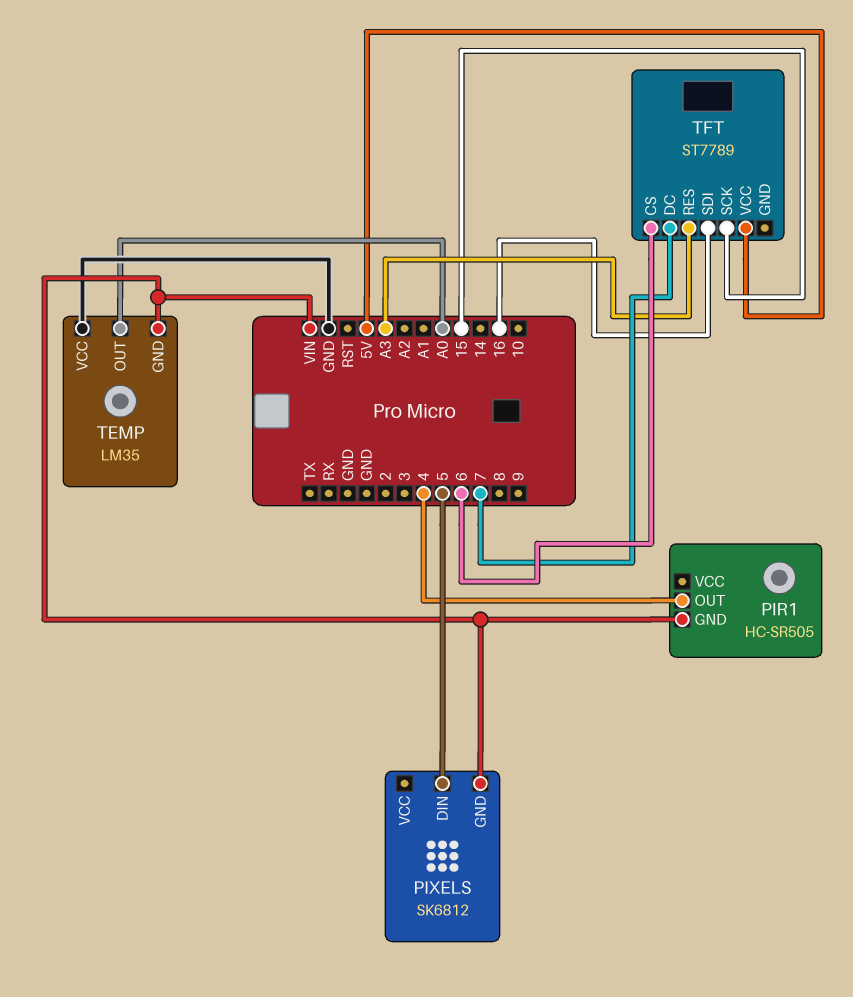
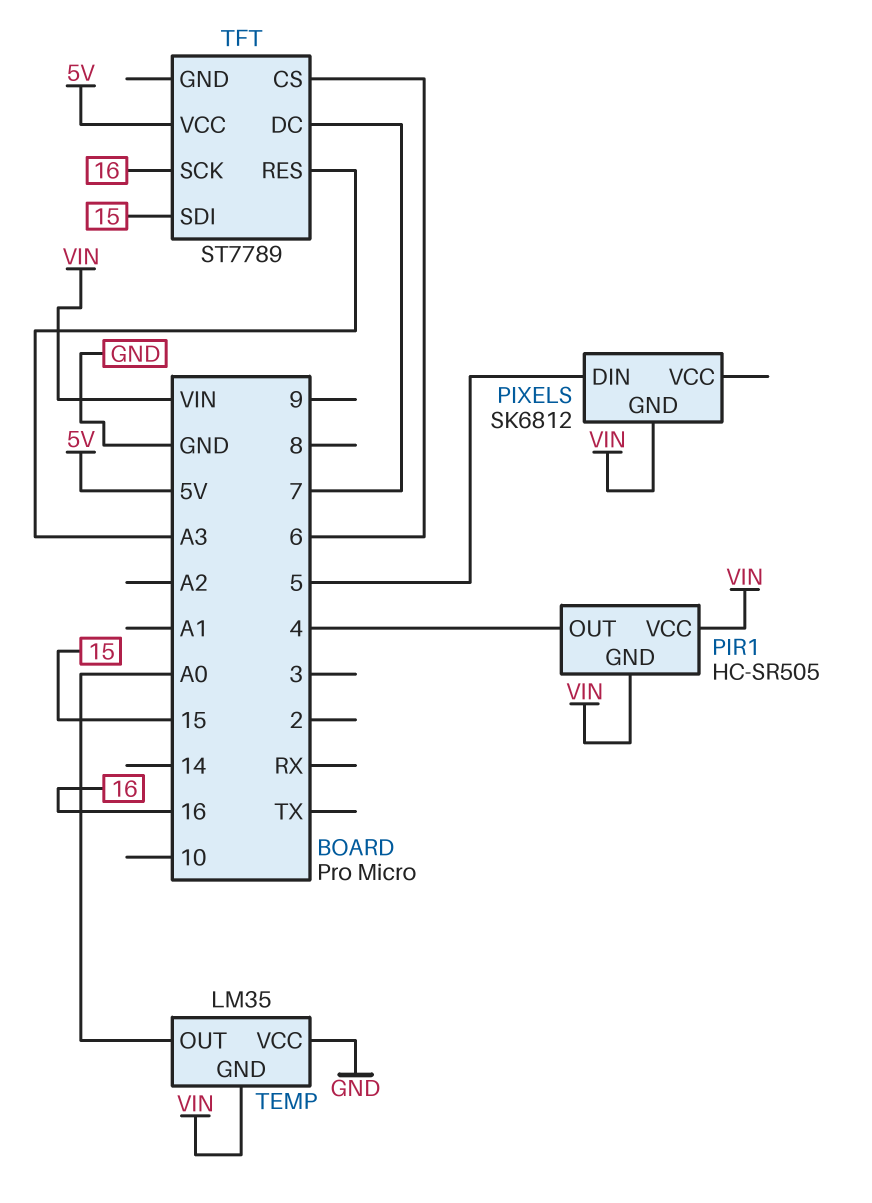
PIR1 pin VCC: none -> VIN
TFT pin SCK: 15 -> 16
TFT pin SDI: 16 -> 15

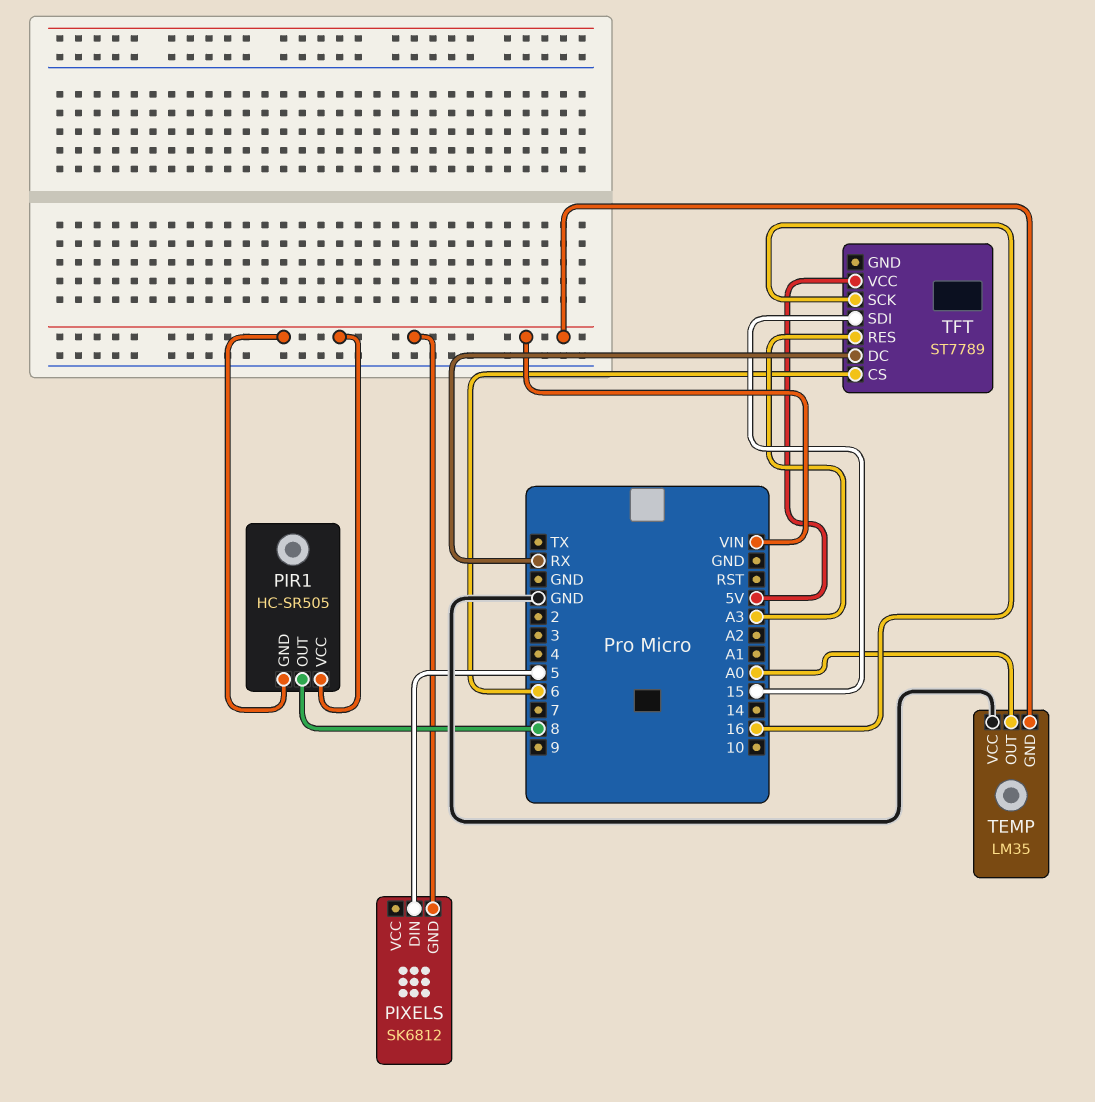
PIR1 pin OUT: 4 -> 8
TFT pin DC: 7 -> RX

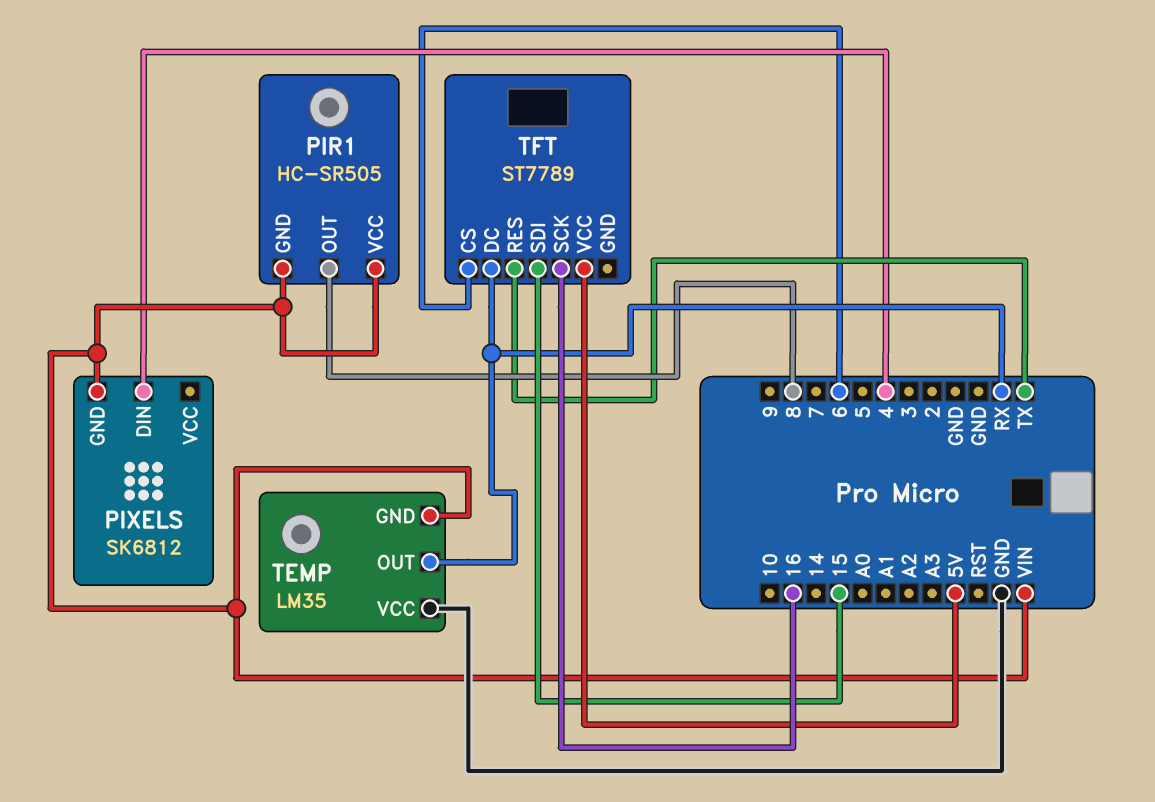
PIXELS pin DIN: 5 -> 4
TEMP pin OUT: A0 -> RX
TFT pin RES: A3 -> TX

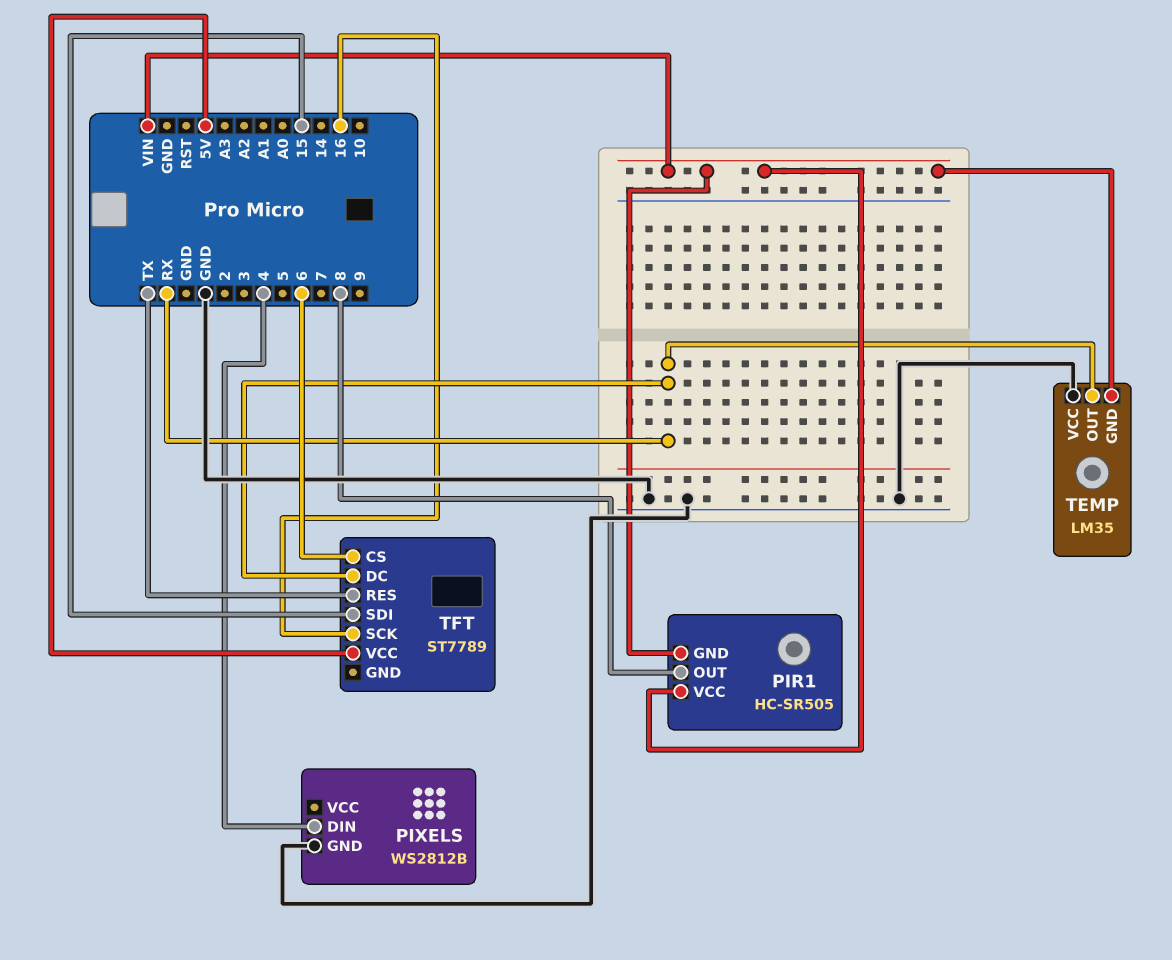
PIXELS: SK6812 -> WS2812B
PIXELS pin GND: VIN -> GND

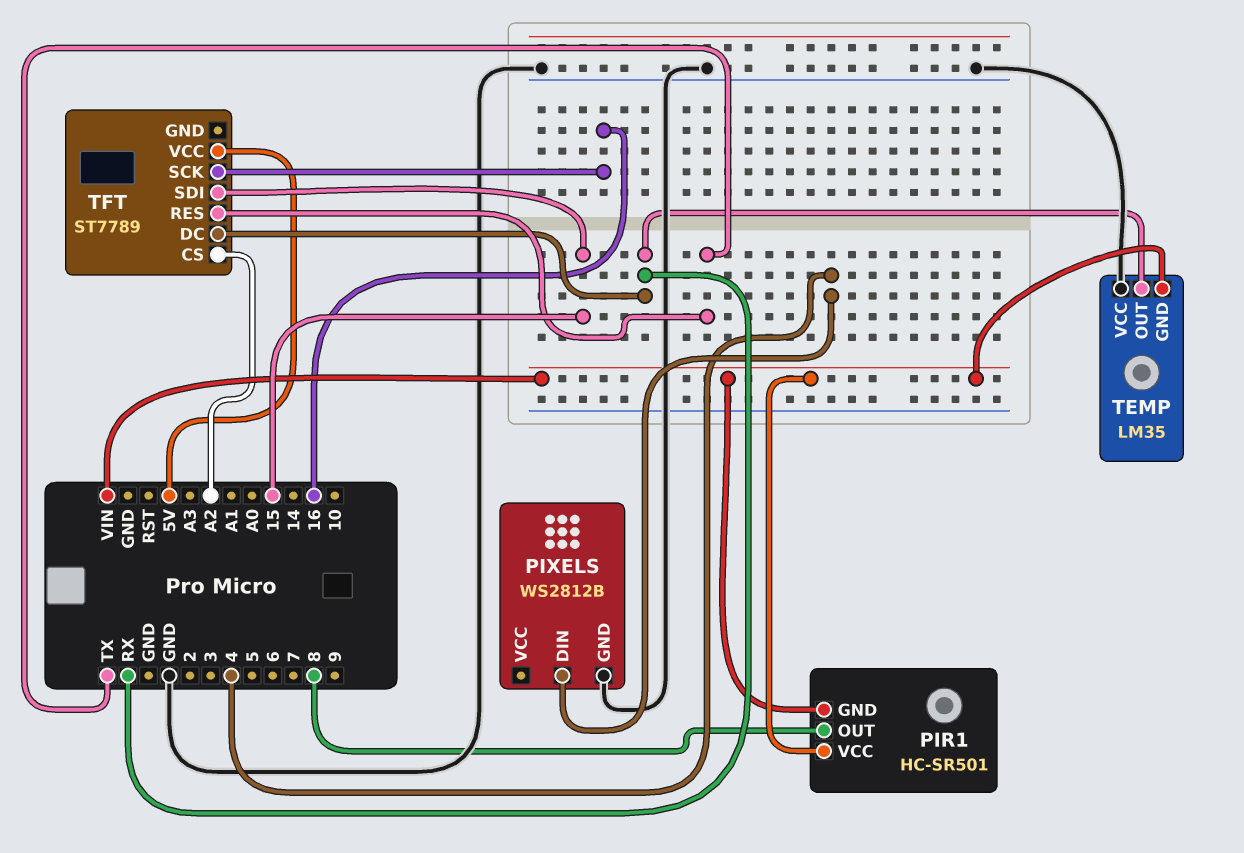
PIR1: HC-SR505 -> HC-SR501
TFT pin CS: 6 -> A2

